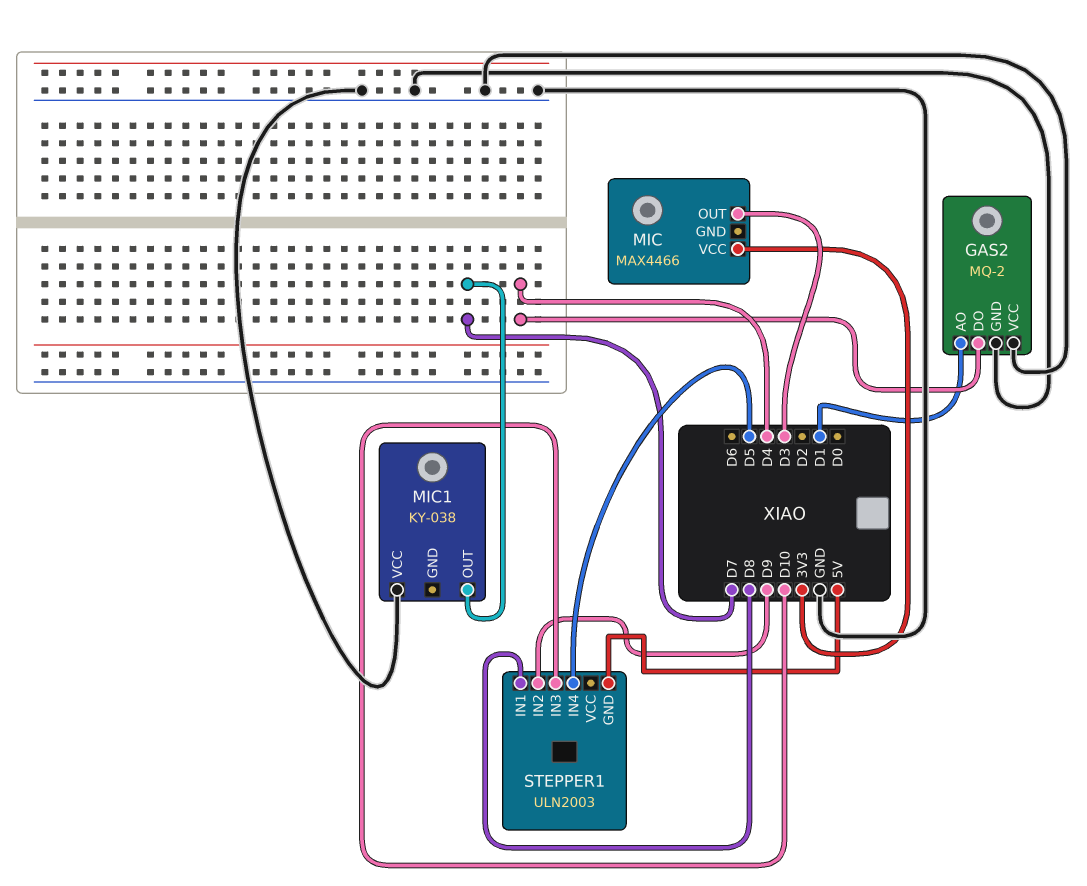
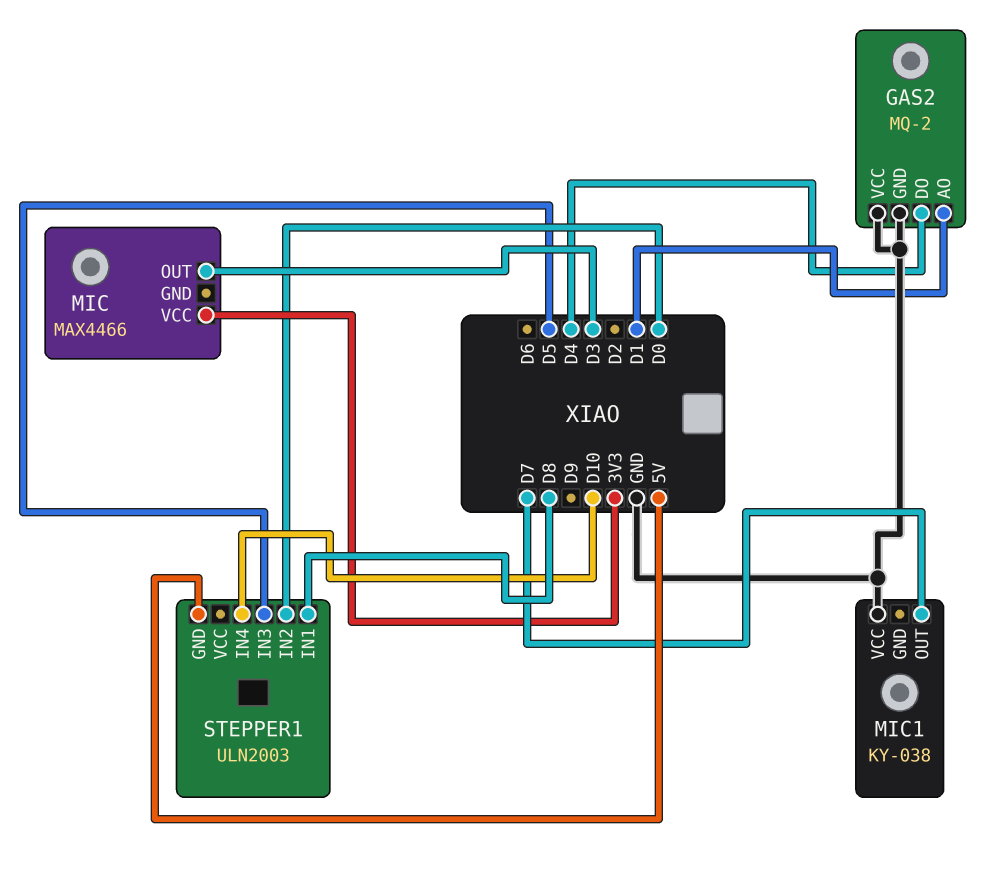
STEPPER1 pin IN2: D9 -> D0
STEPPER1 pin IN3: D10 -> D5
STEPPER1 pin IN4: D5 -> D10

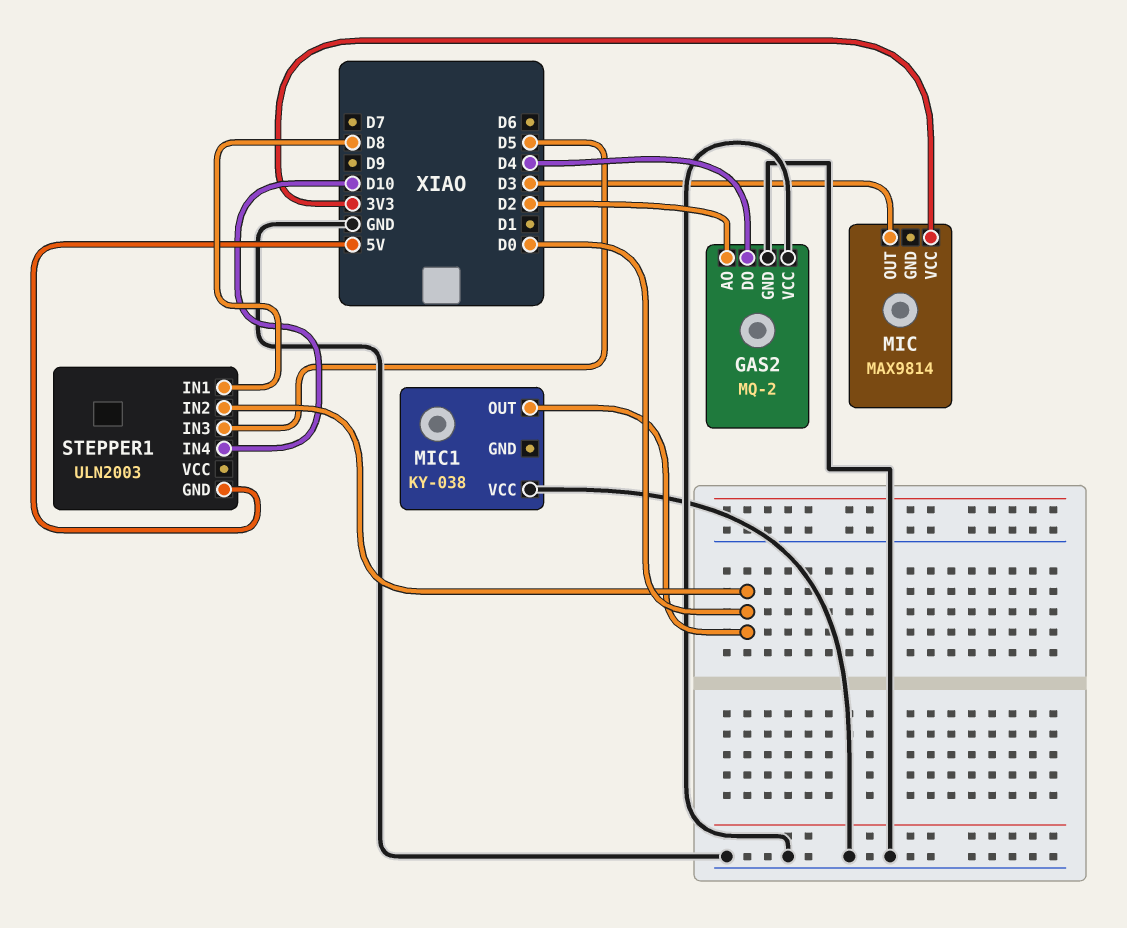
GAS2 pin AO: D1 -> D2
MIC: MAX4466 -> MAX9814
MIC1 pin OUT: D7 -> D0

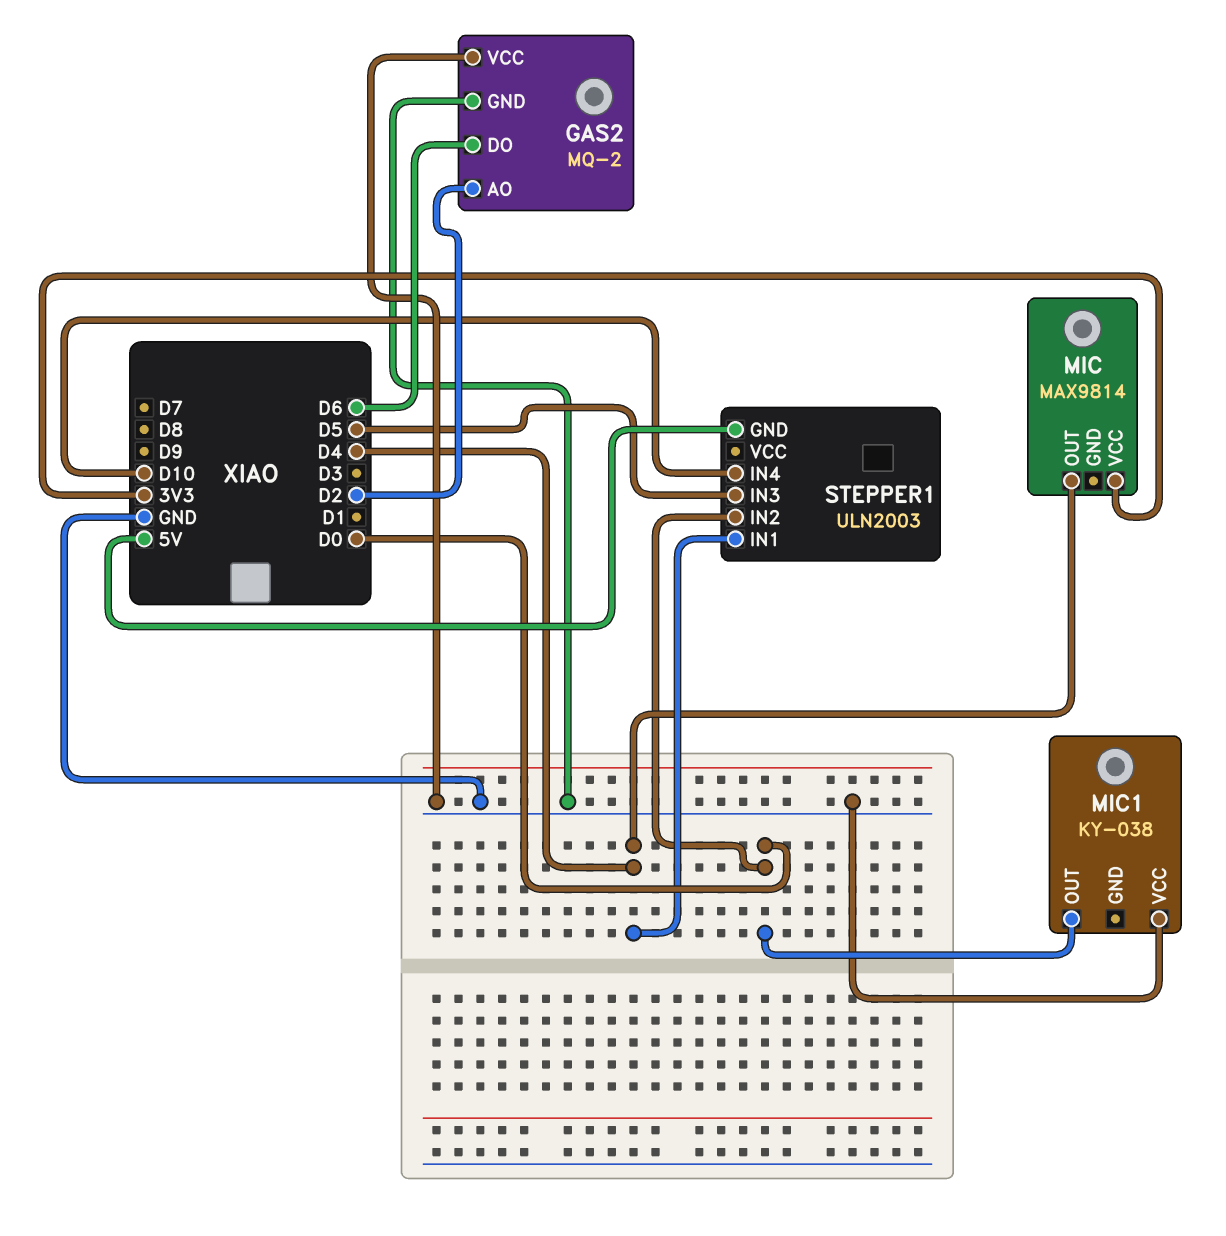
GAS2 pin DO: D4 -> D6
MIC pin OUT: D3 -> D4
STEPPER1 pin IN1: D8 -> D4

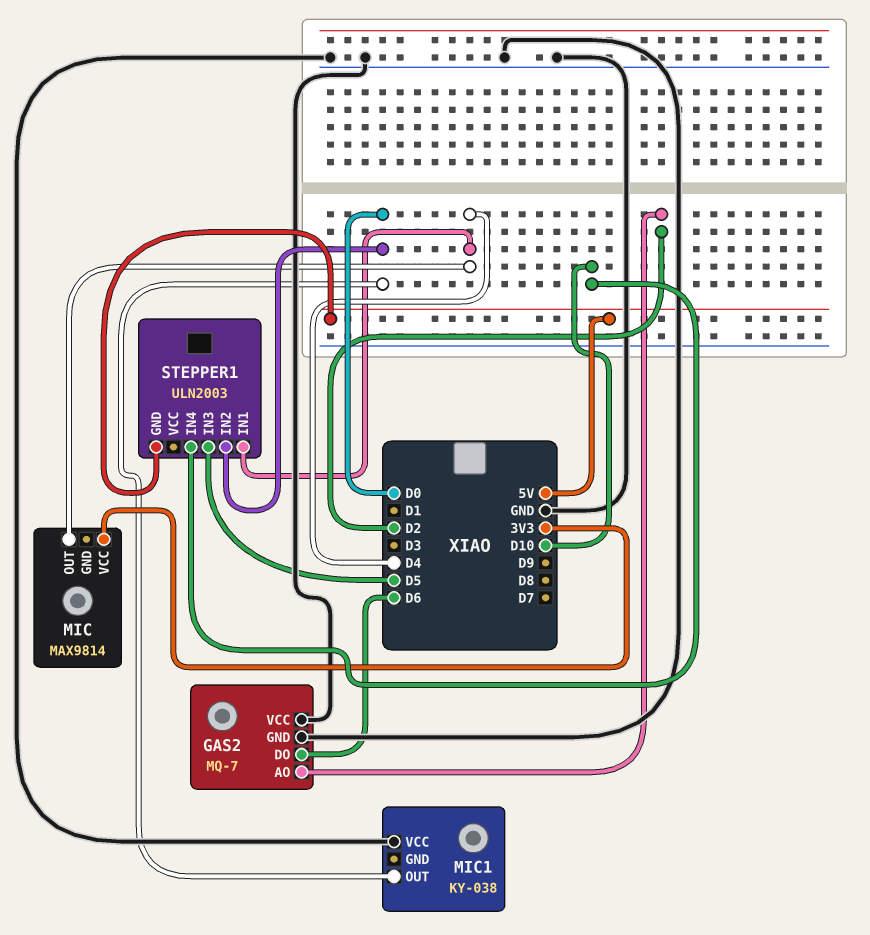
GAS2: MQ-2 -> MQ-7

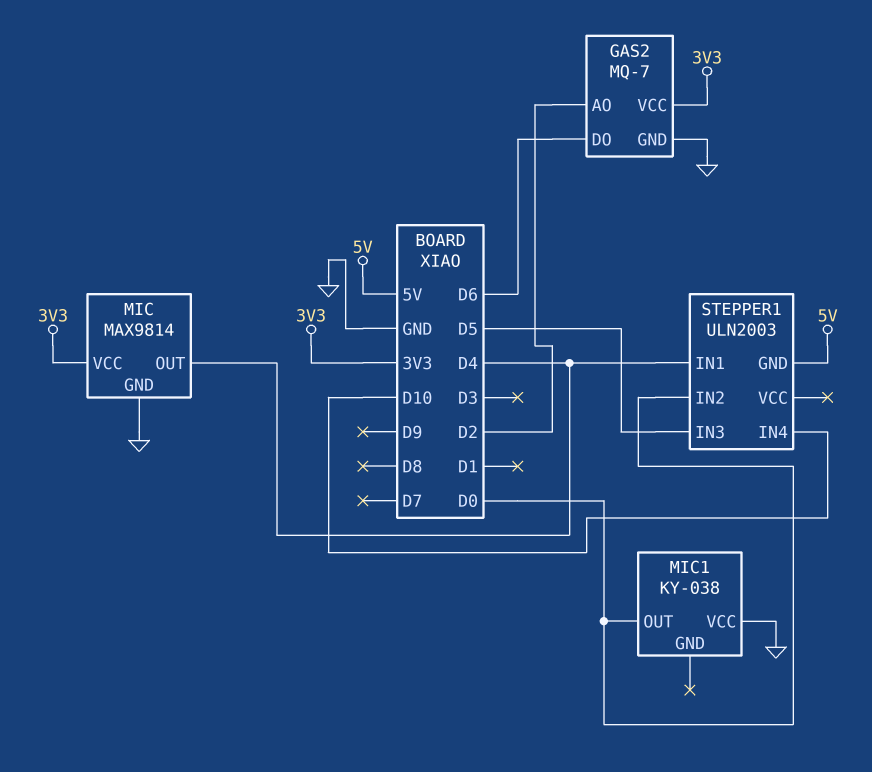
GAS2 pin VCC: GND -> 3V3
MIC pin GND: none -> GND

